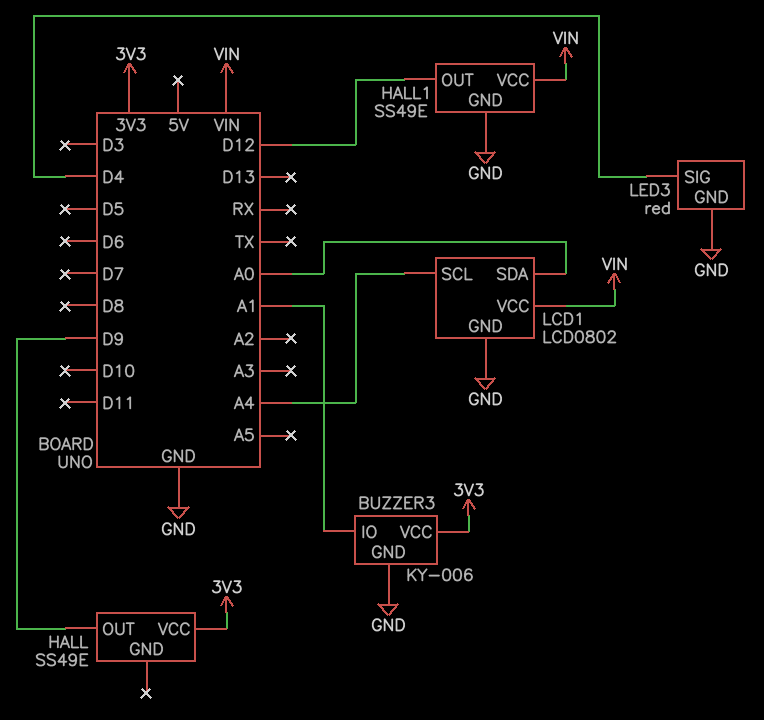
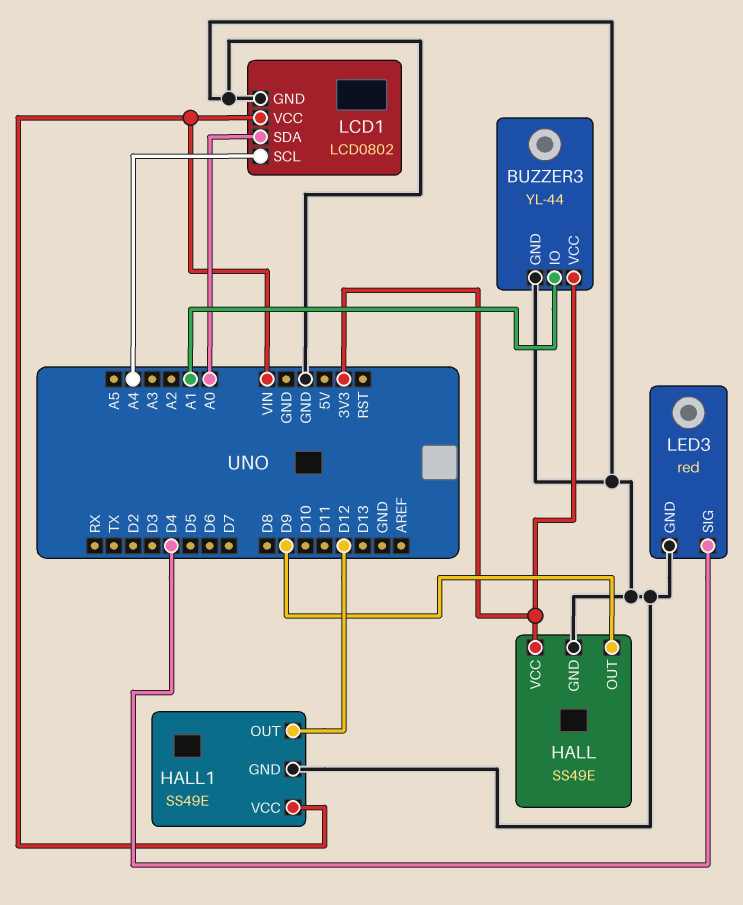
BUZZER3: KY-006 -> YL-44
HALL pin GND: none -> GND

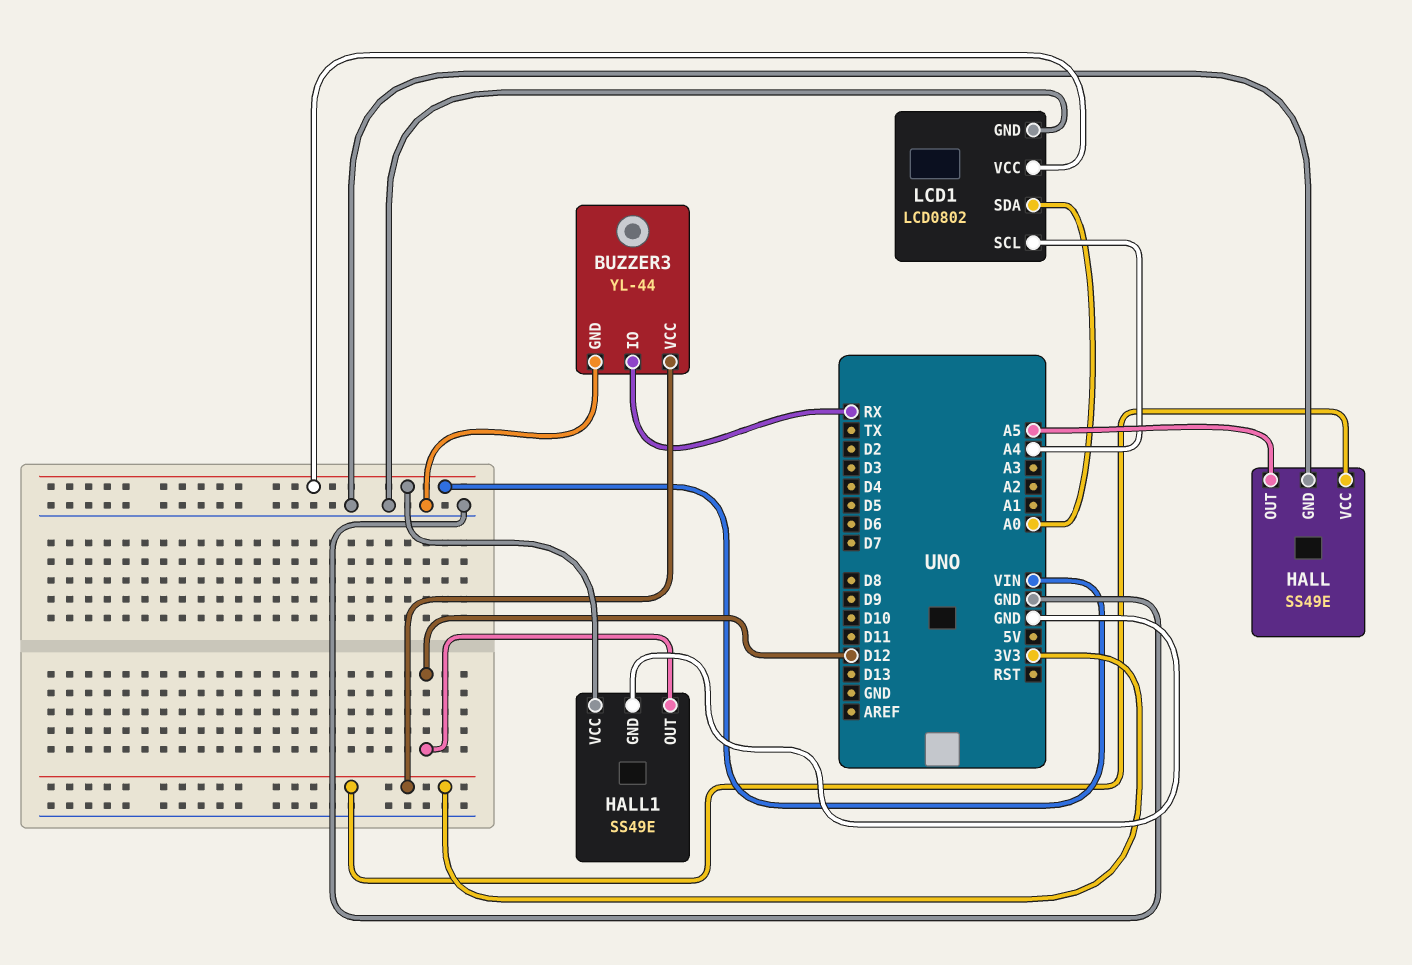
BUZZER3 pin IO: A1 -> RX
HALL pin OUT: D9 -> A5
LED3: red -> none
LED3 pin GND: GND -> none
LED3 pin SIG: D4 -> none

